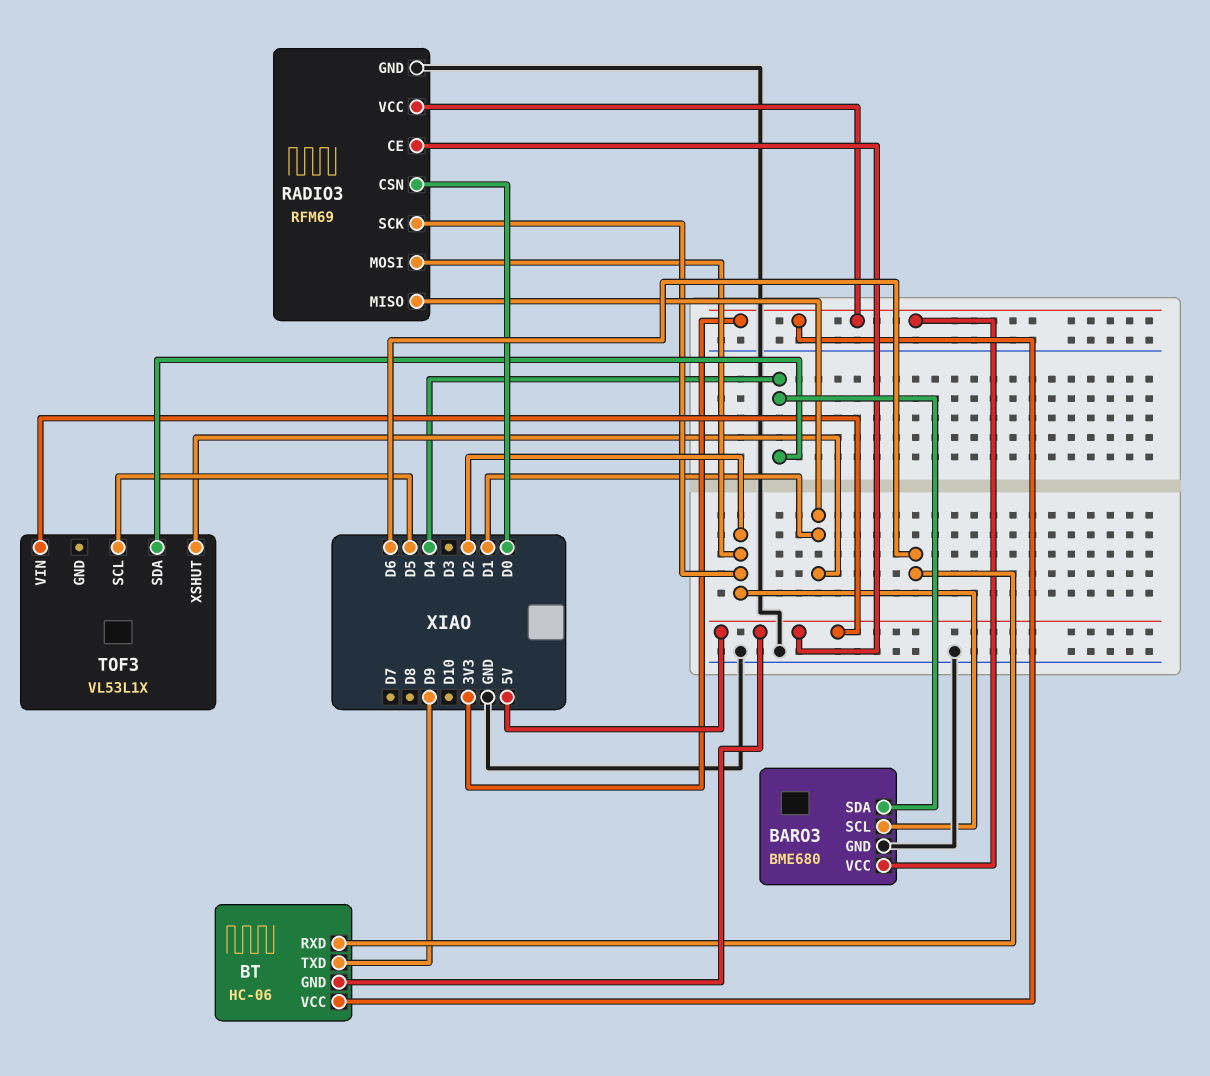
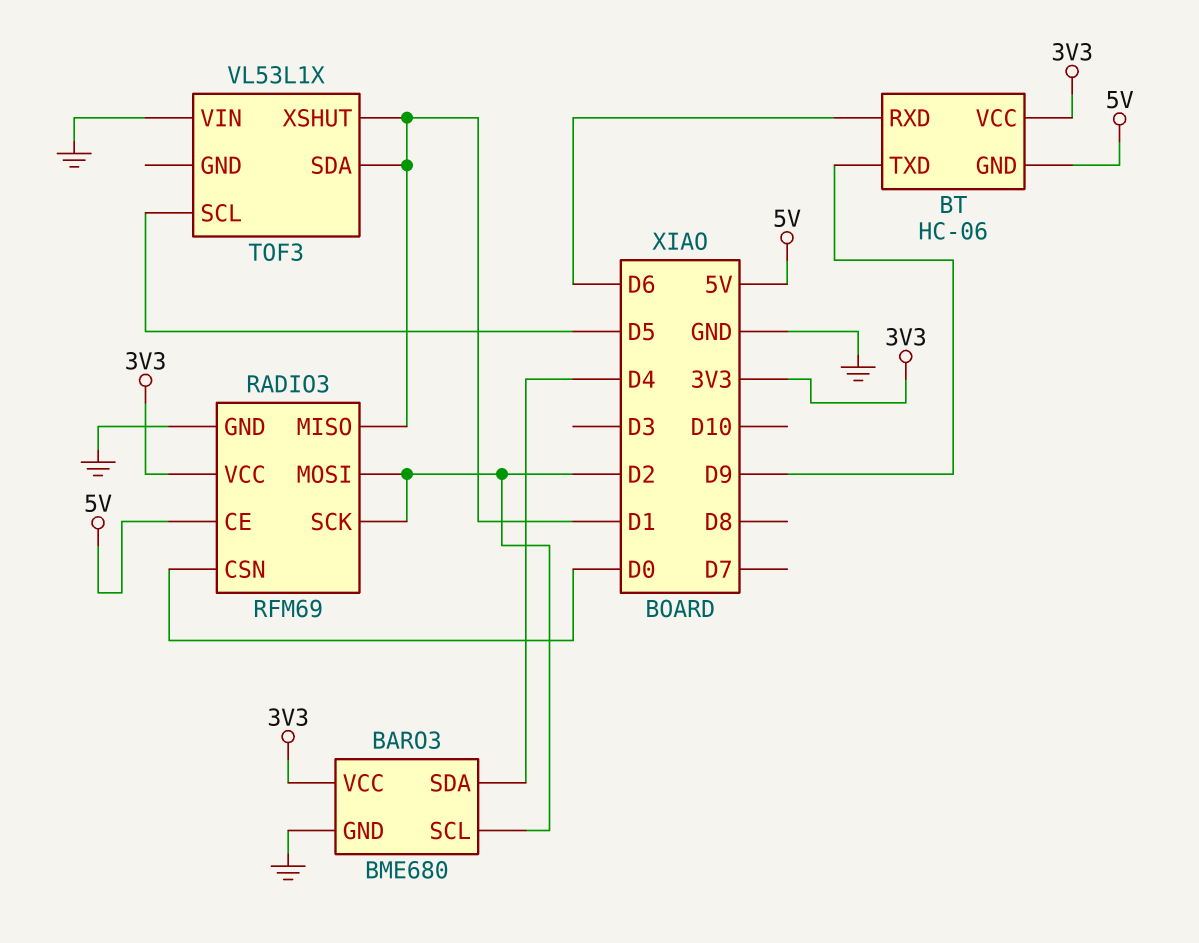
TOF3 pin SDA: D4 -> D1
TOF3 pin VIN: 5V -> GND

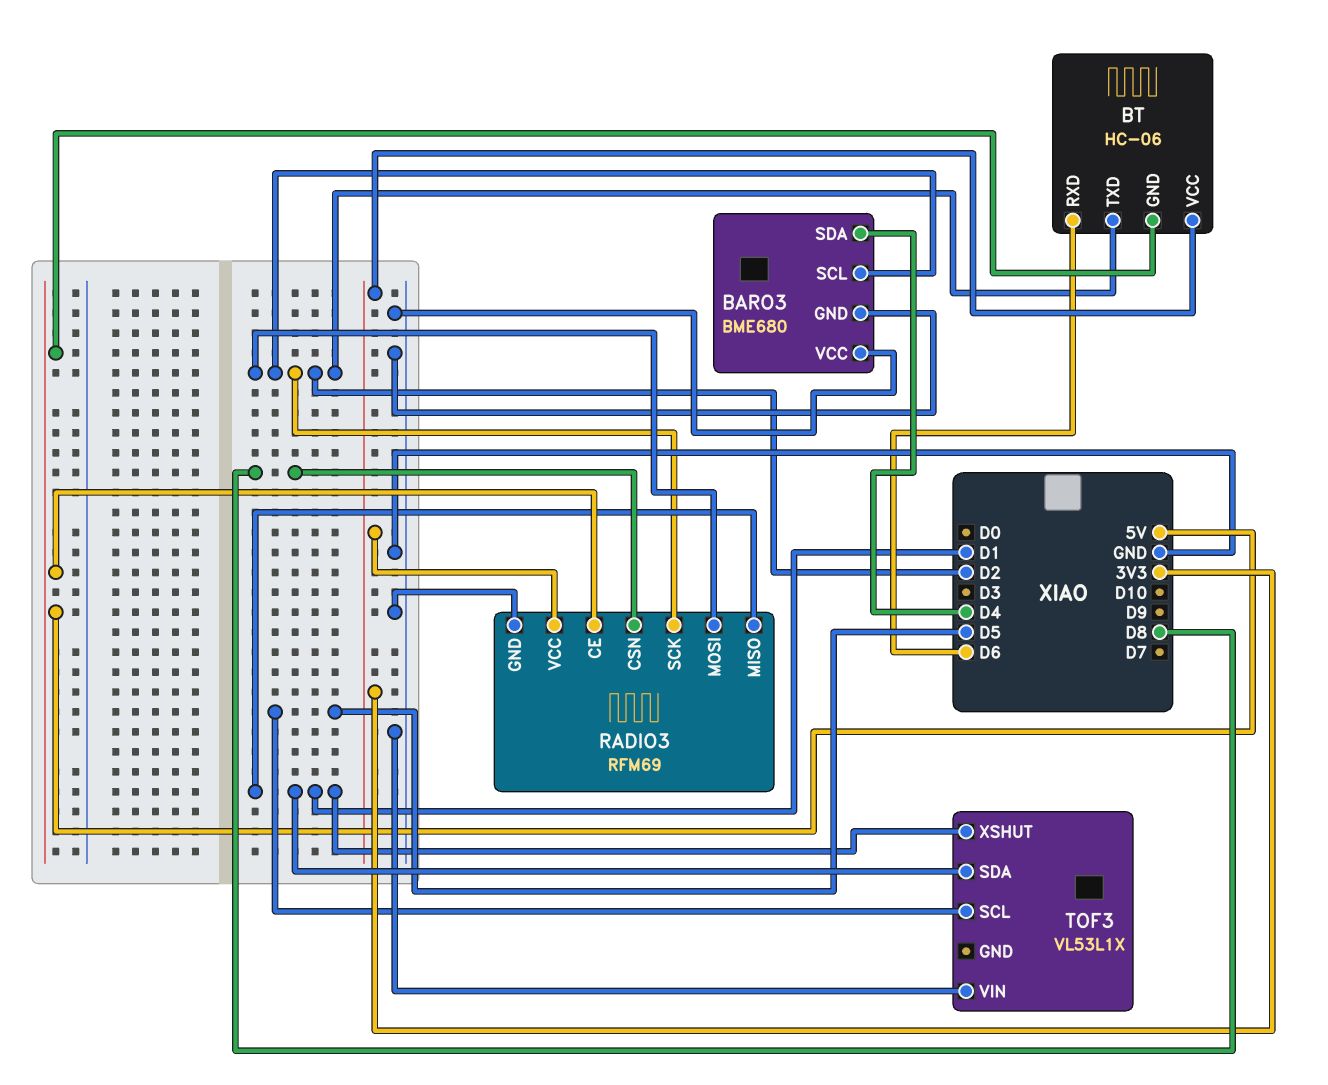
BARO3 pin VCC: 3V3 -> GND
BT pin TXD: D9 -> D2
RADIO3 pin CSN: D0 -> D8

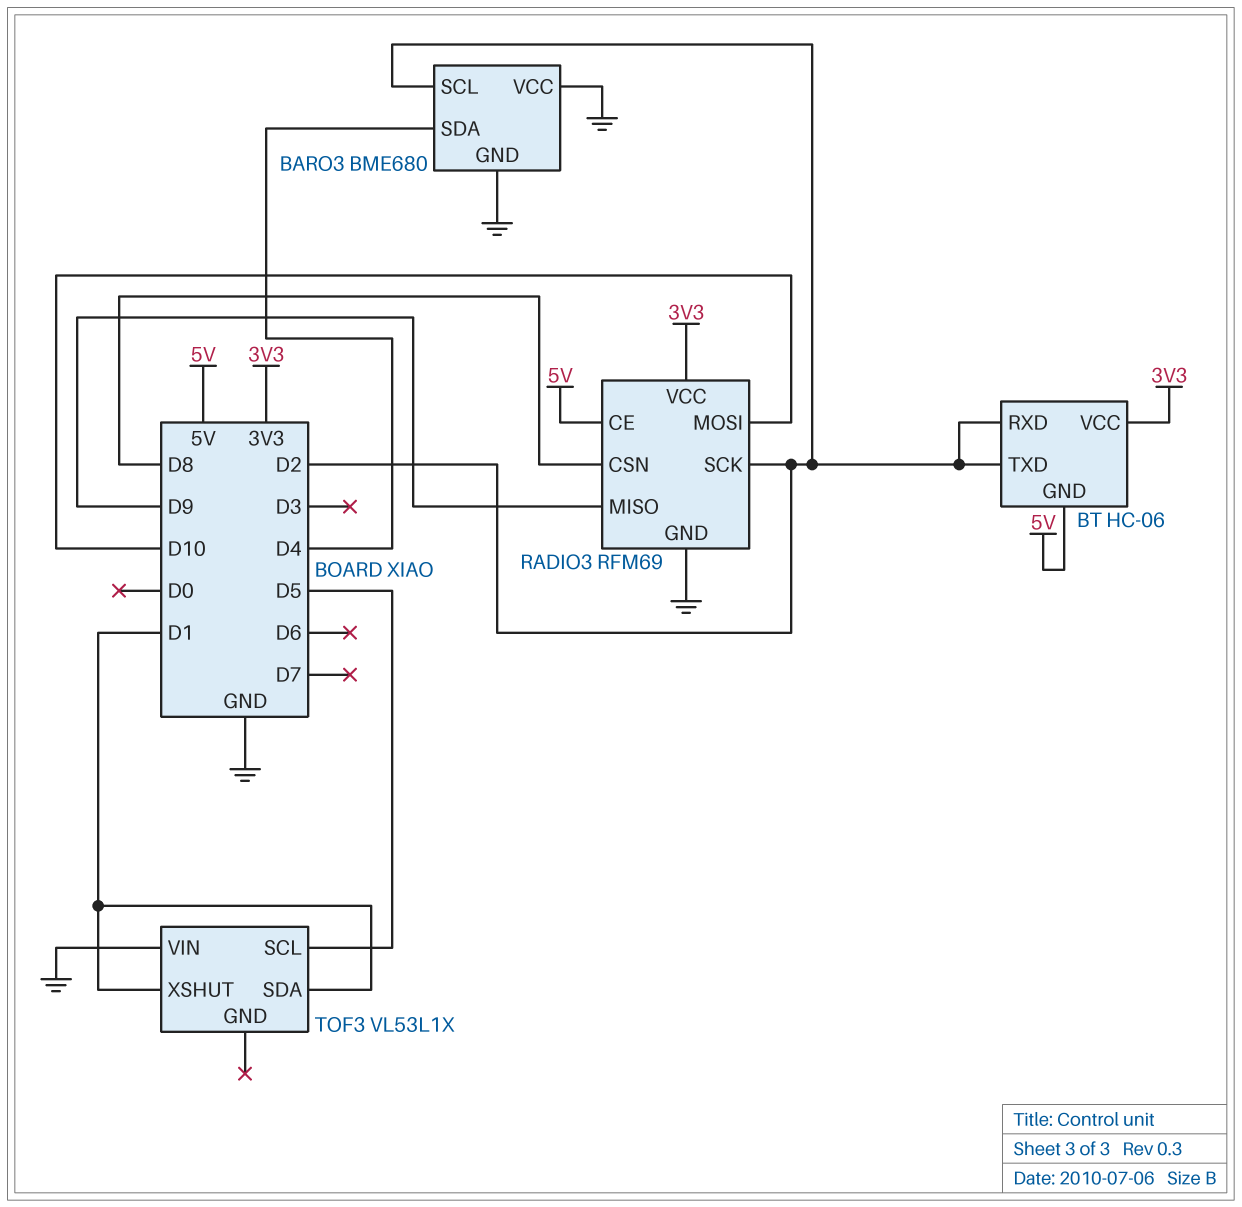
BT pin RXD: D6 -> D2
RADIO3 pin MISO: D1 -> D9
RADIO3 pin MOSI: D2 -> D10

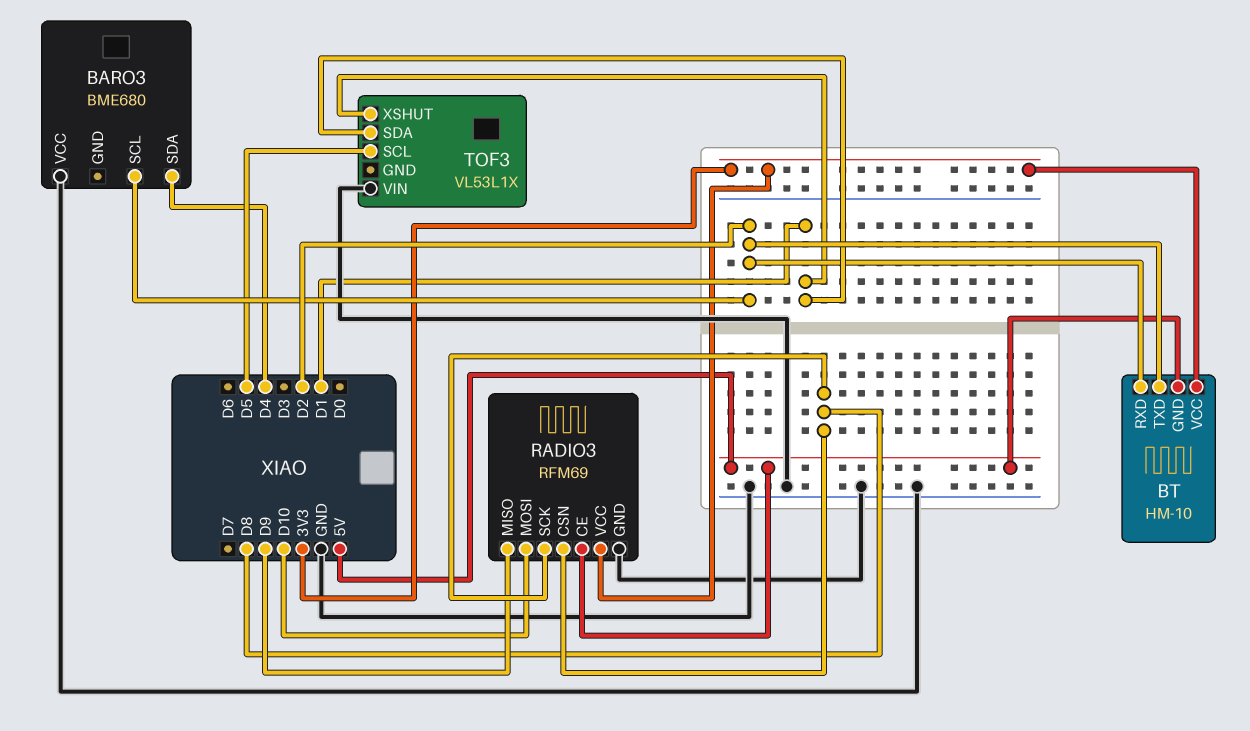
BARO3 pin GND: GND -> none
BT: HC-06 -> HM-10
RADIO3 pin SCK: D2 -> D8

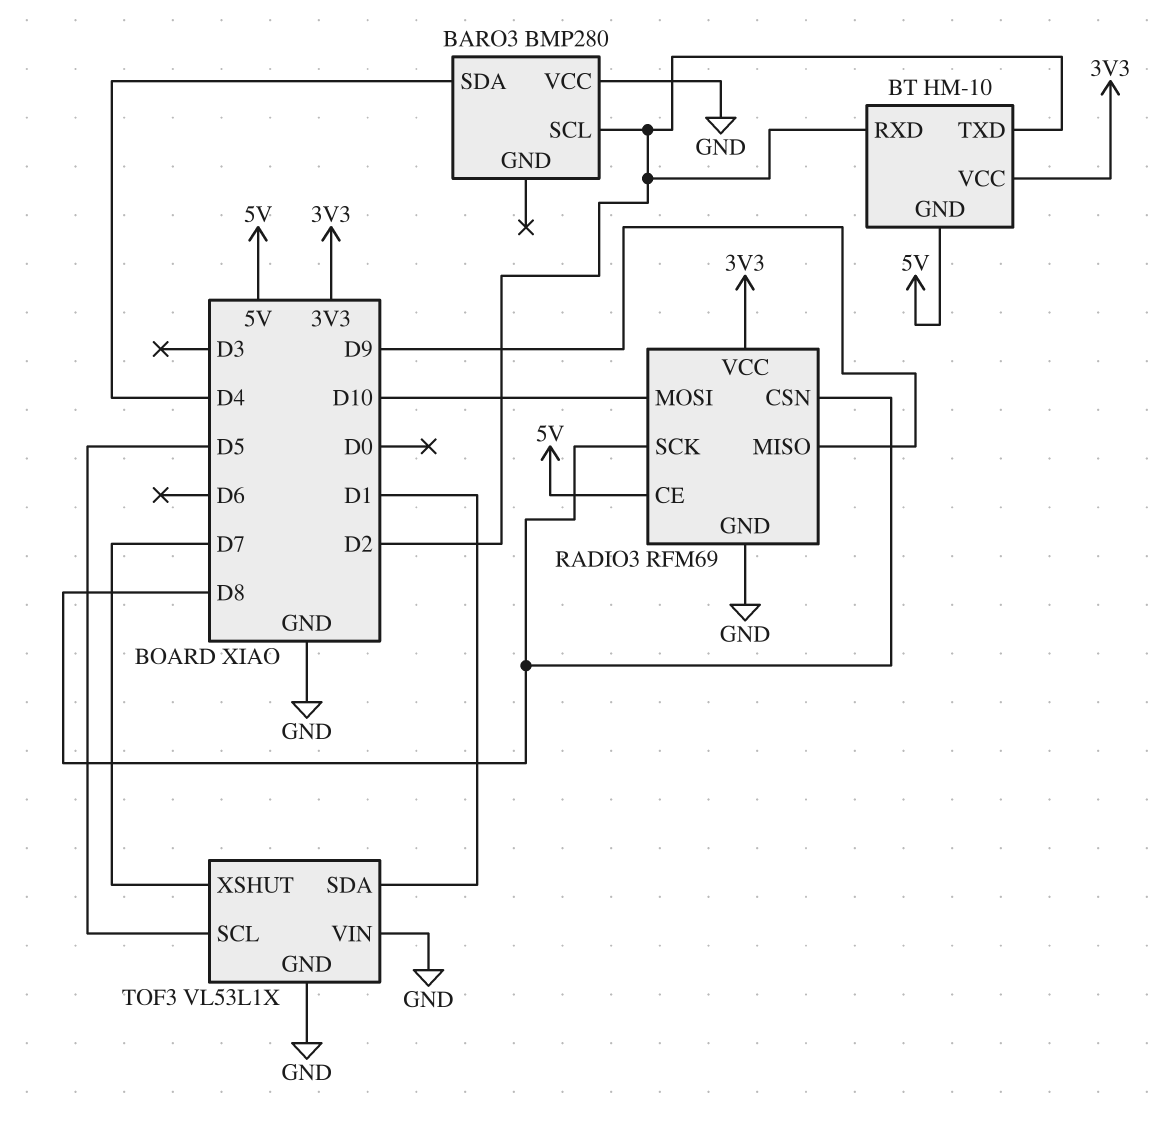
BARO3: BME680 -> BMP280
TOF3 pin GND: none -> GND
TOF3 pin XSHUT: D1 -> D7

